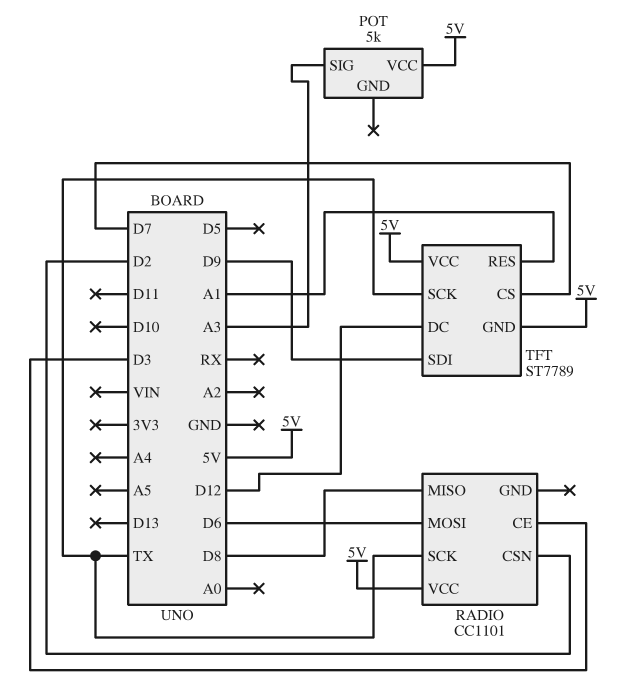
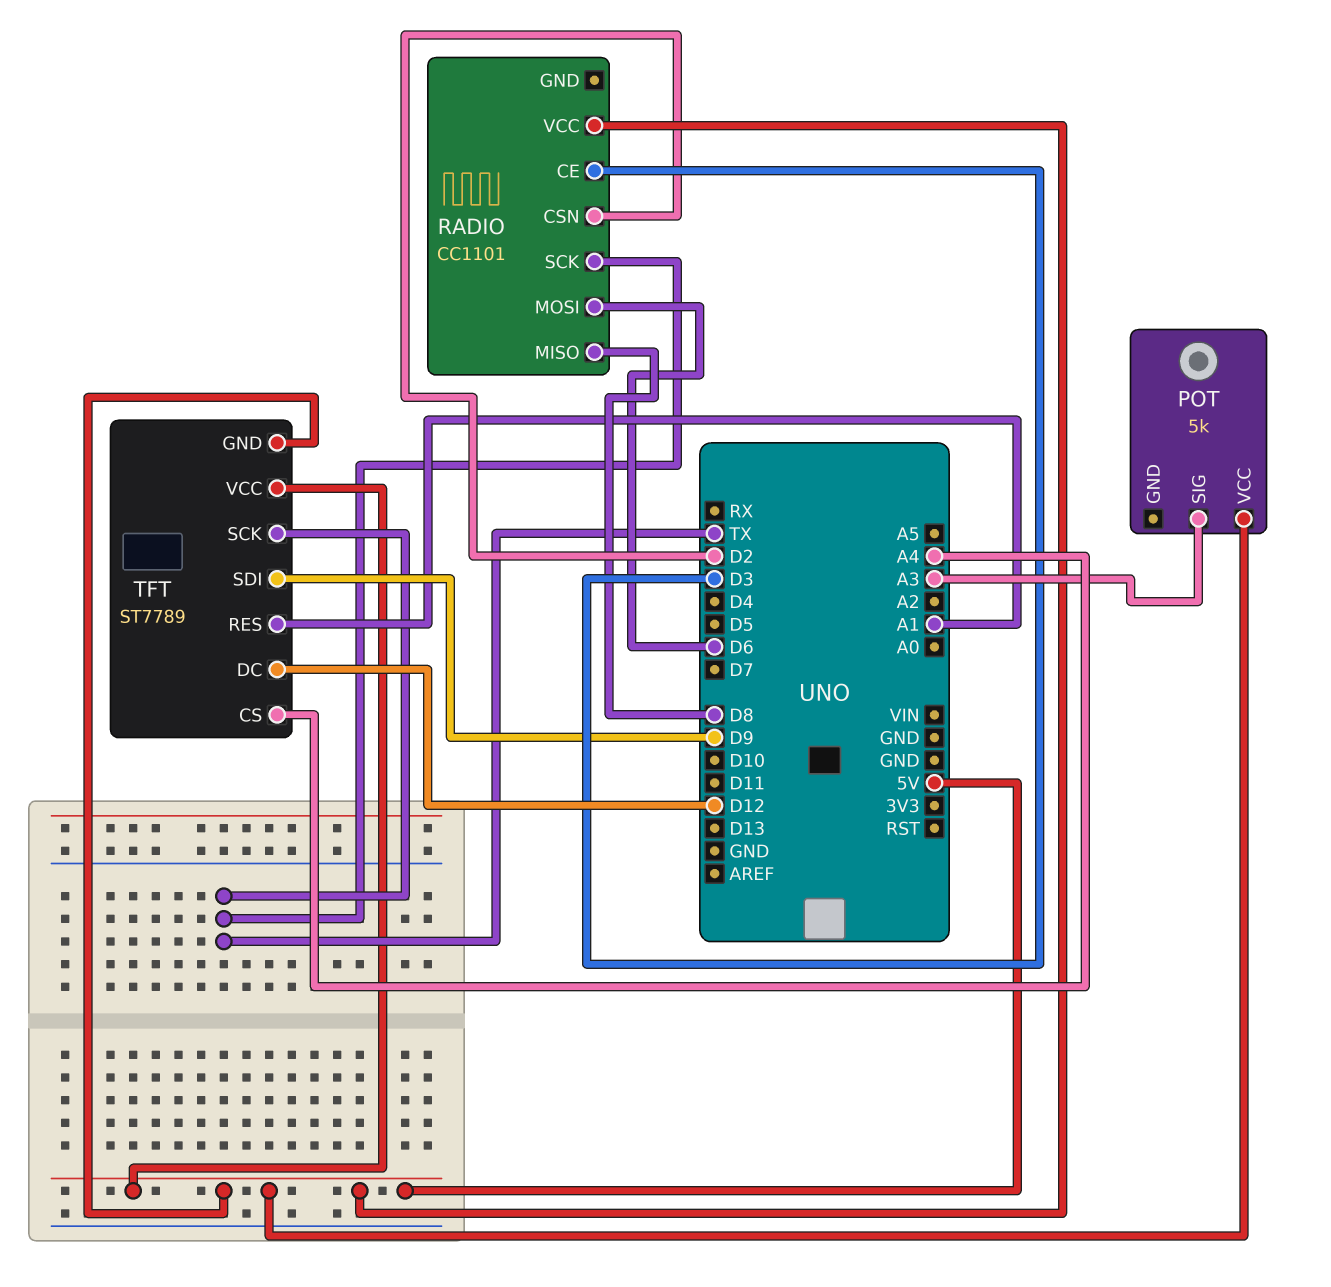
TFT pin CS: D7 -> A4

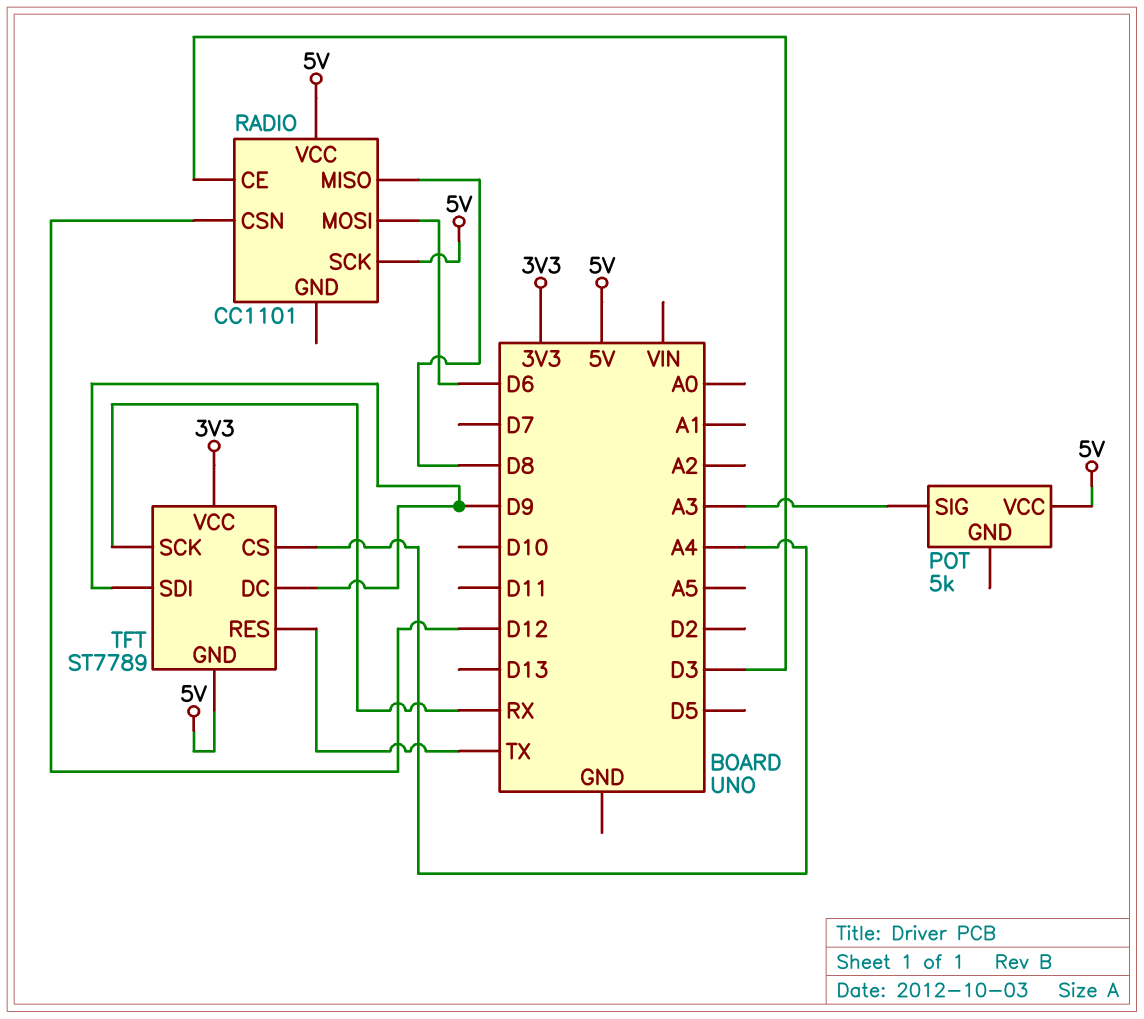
RADIO pin CSN: D2 -> D12
RADIO pin SCK: TX -> 5V
TFT pin DC: D12 -> D9
TFT pin RES: A1 -> TX
TFT pin SCK: TX -> RX
TFT pin VCC: 5V -> 3V3

